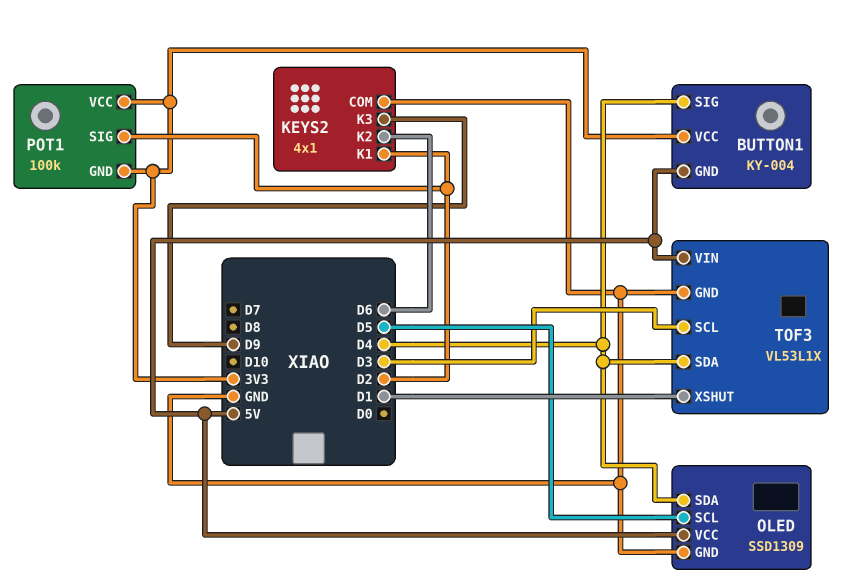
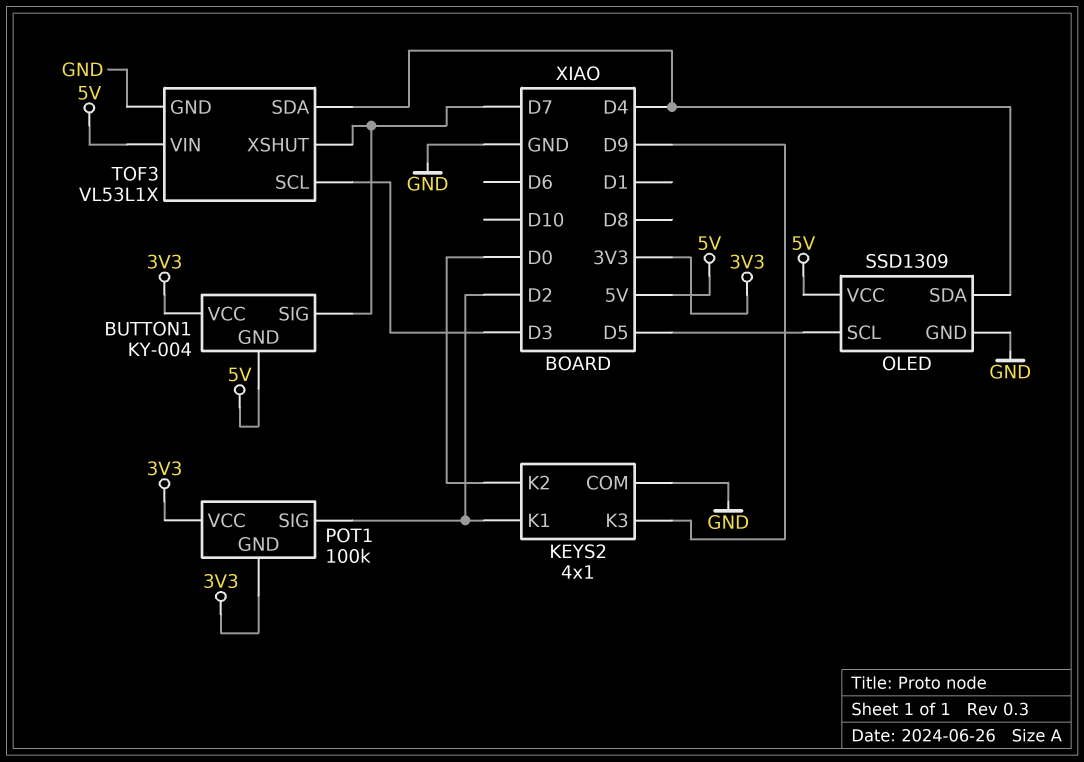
BUTTON1 pin SIG: D4 -> D7
KEYS2 pin K2: D6 -> D0
TOF3 pin XSHUT: D1 -> D7

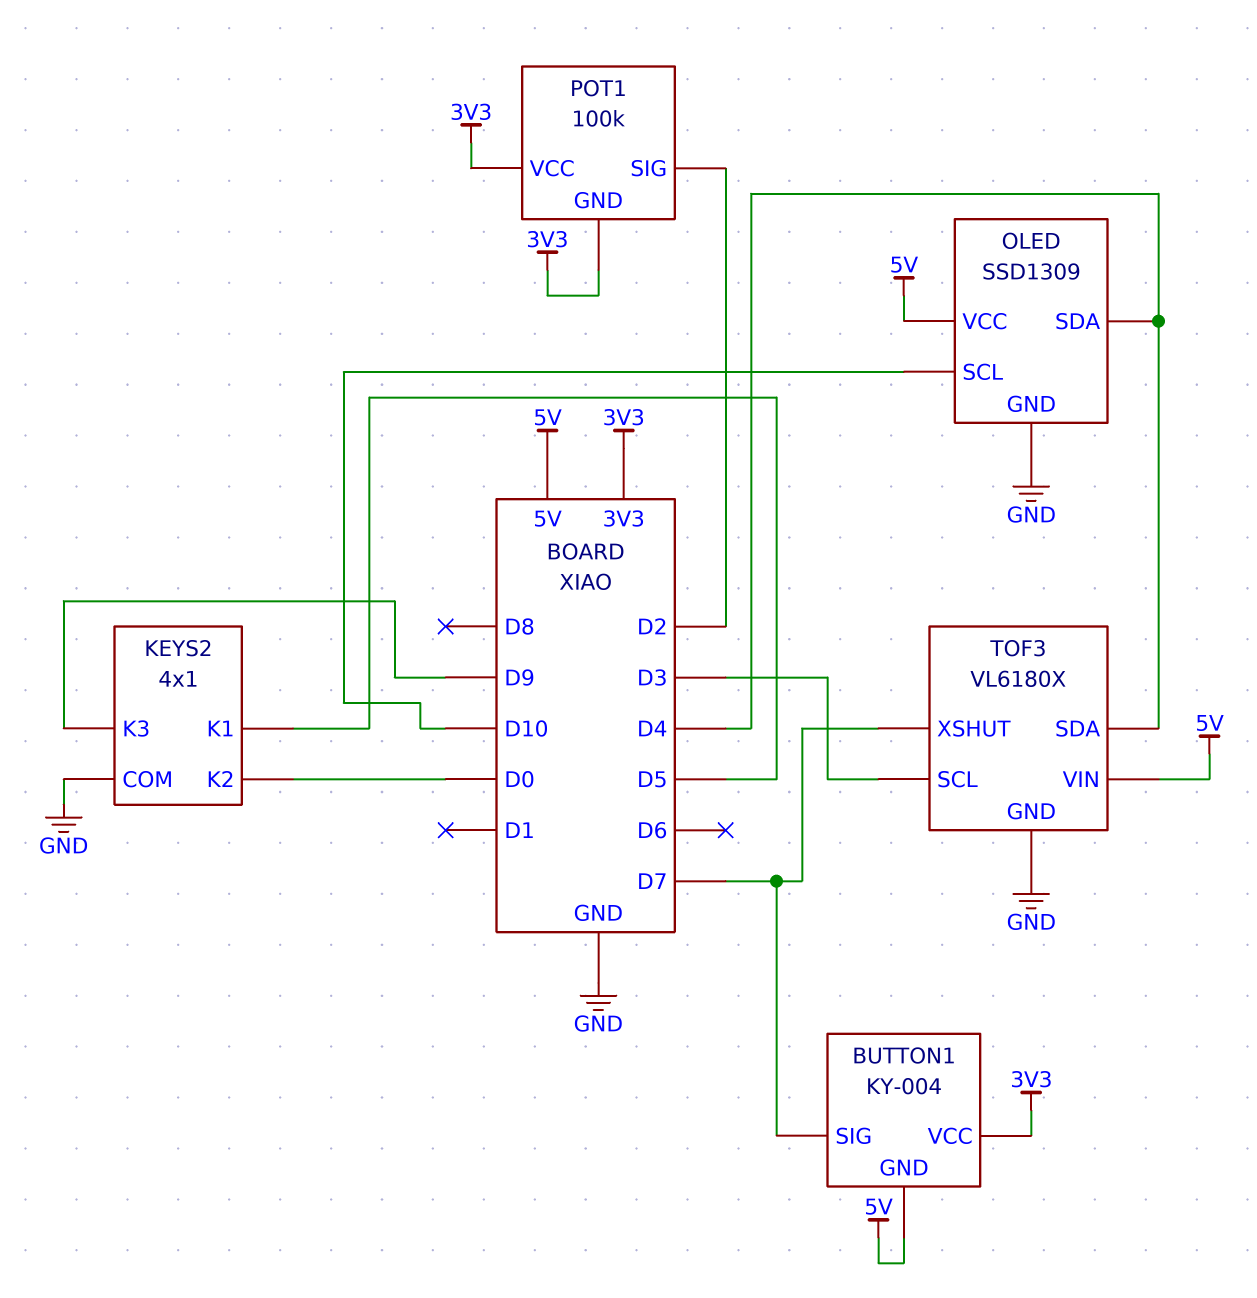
KEYS2 pin K1: D2 -> D5
OLED pin SCL: D5 -> D10
TOF3: VL53L1X -> VL6180X

